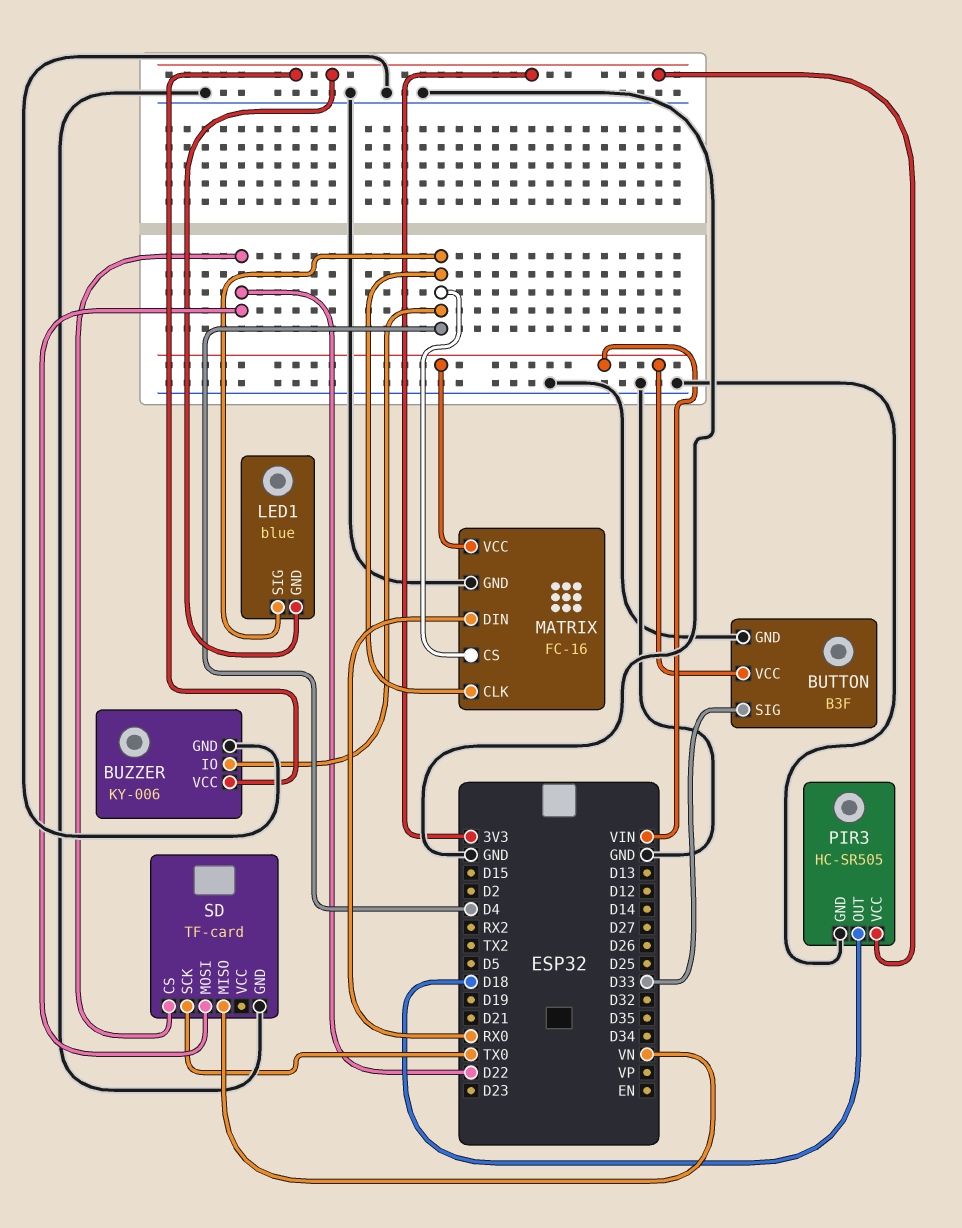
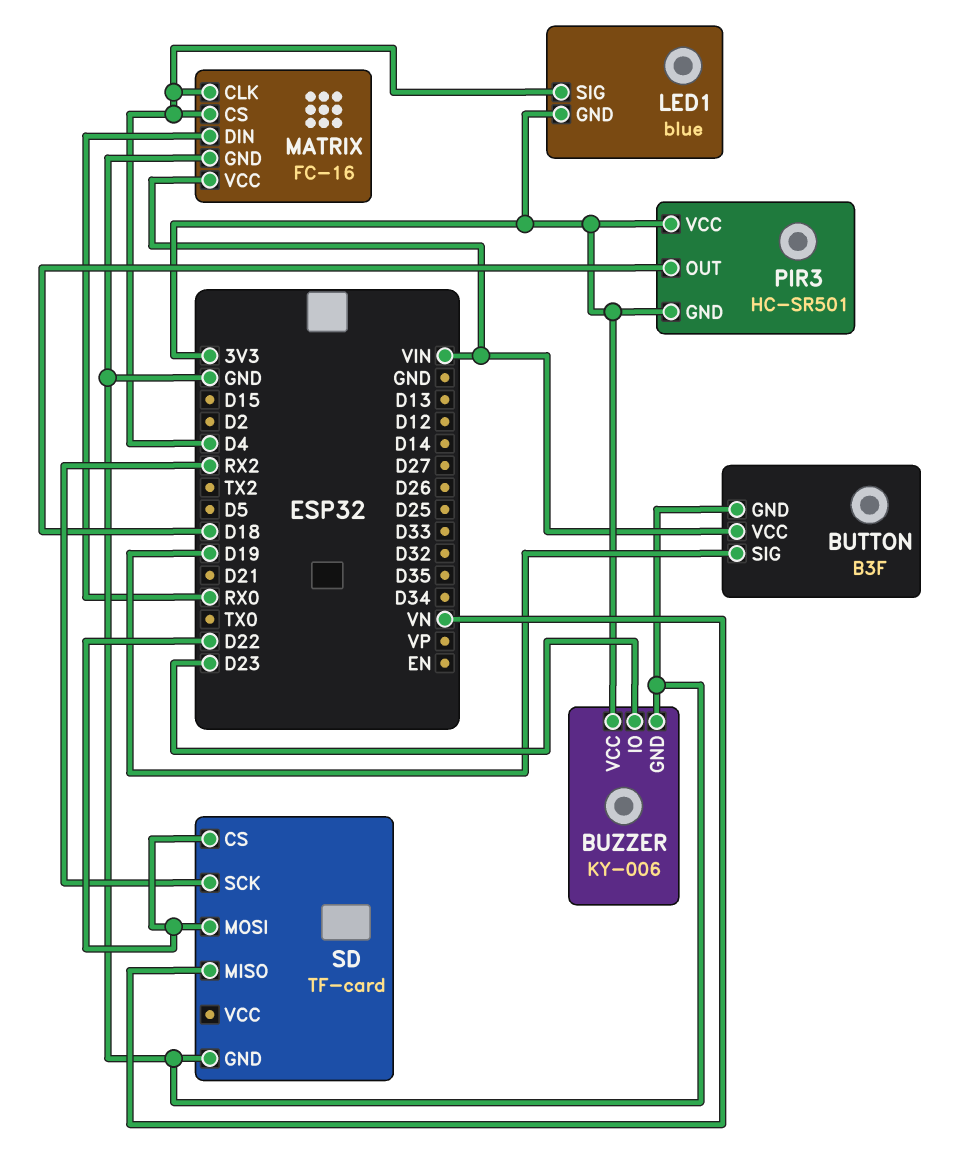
BUTTON pin SIG: D33 -> D19
BUZZER pin IO: D4 -> D23
PIR3: HC-SR505 -> HC-SR501
PIR3 pin GND: GND -> 3V3
SD pin SCK: TX0 -> RX2

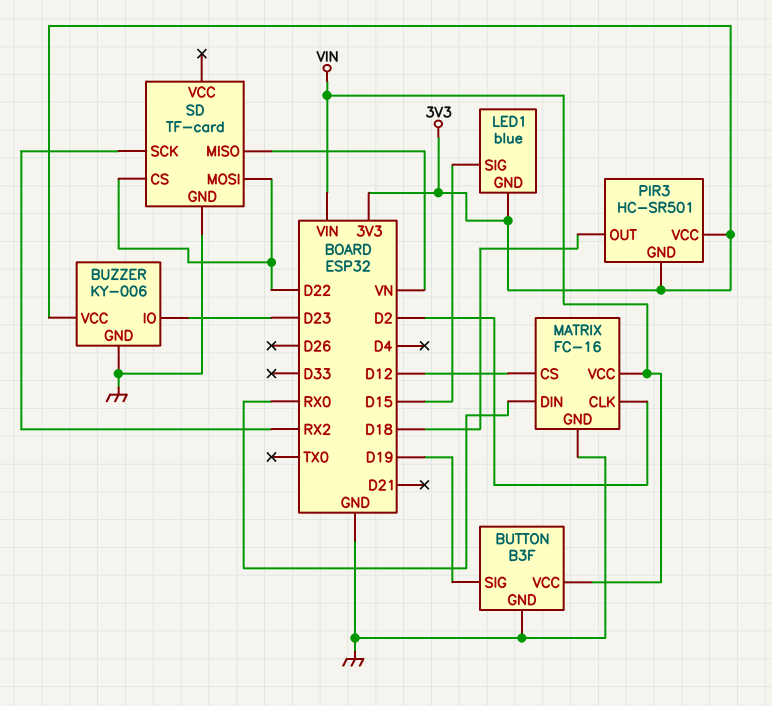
LED1 pin SIG: D4 -> D15
MATRIX pin CLK: D4 -> D2
MATRIX pin CS: D4 -> D12

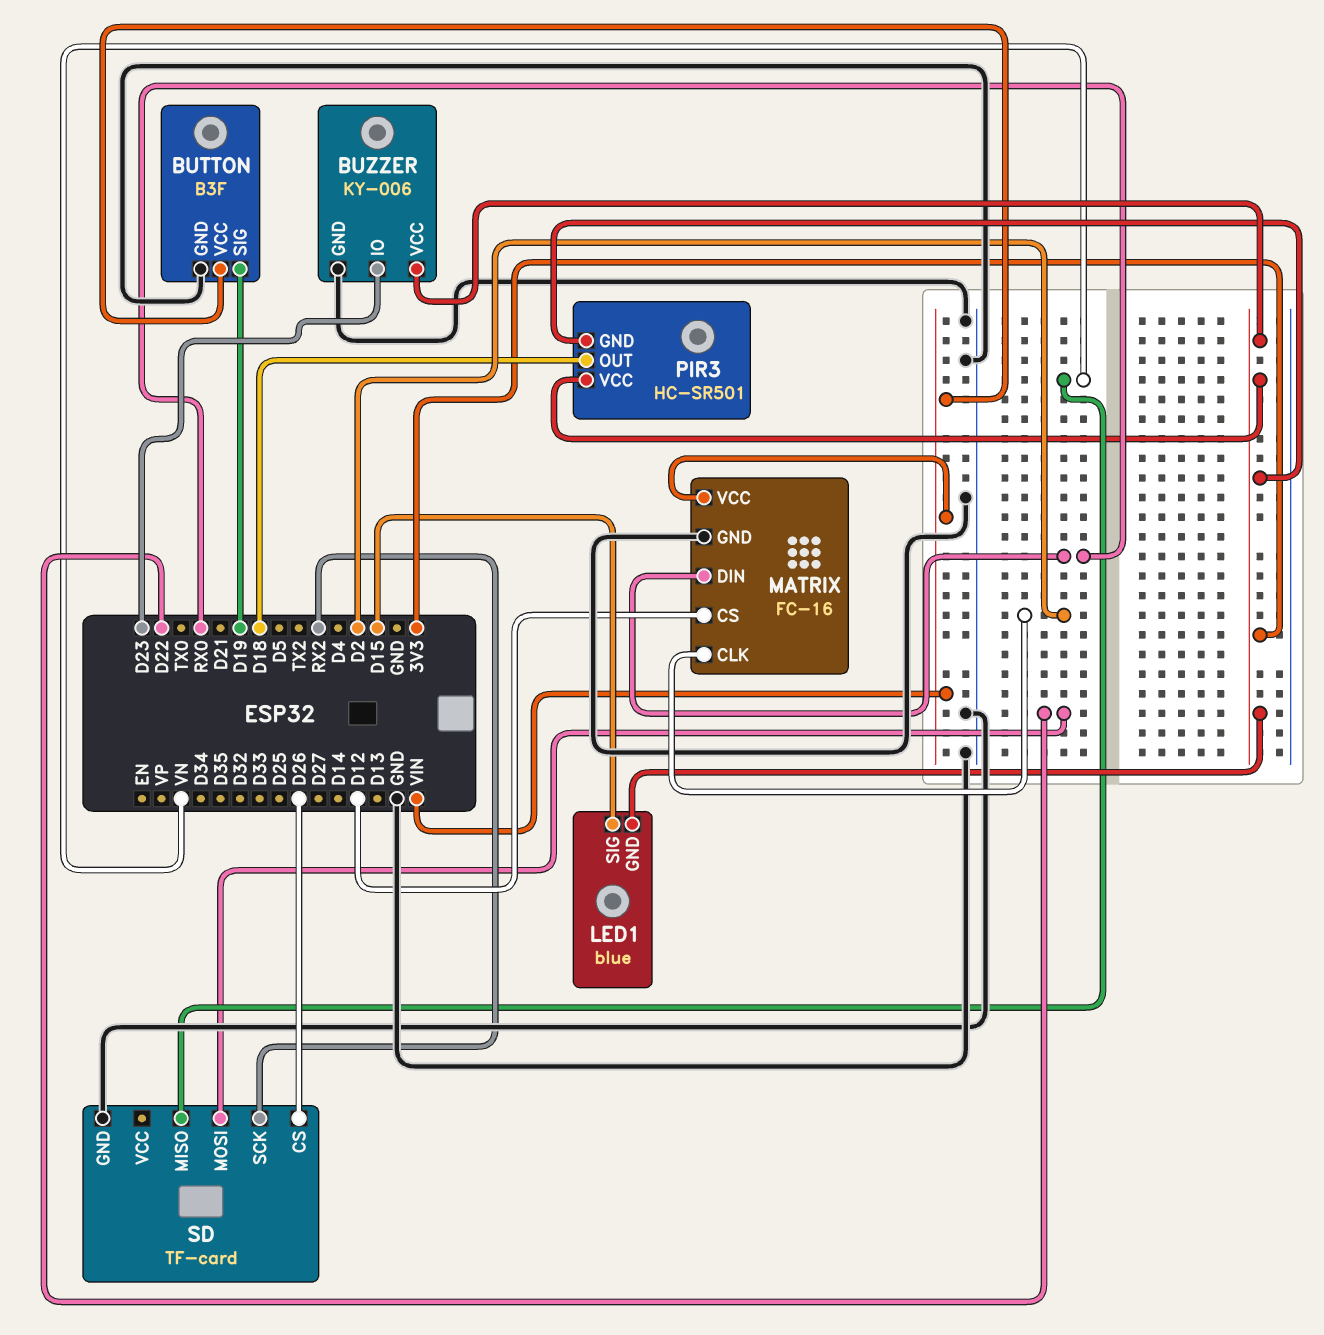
SD pin CS: D22 -> D26

